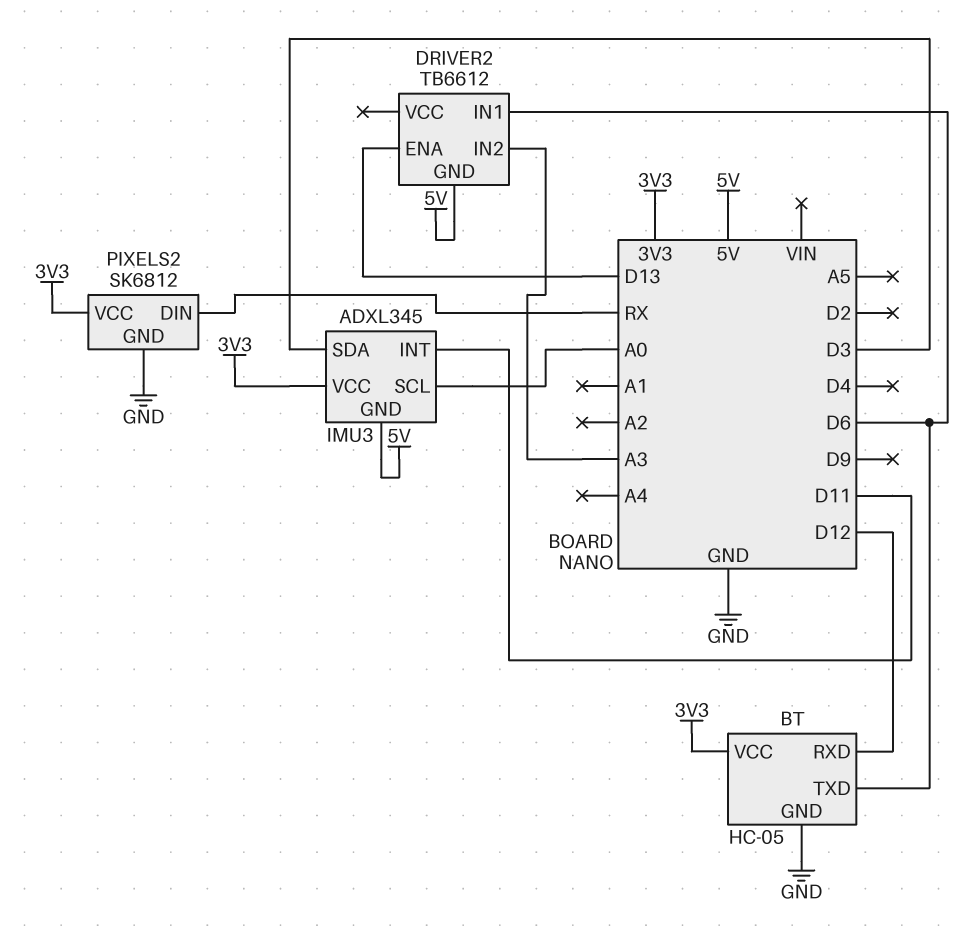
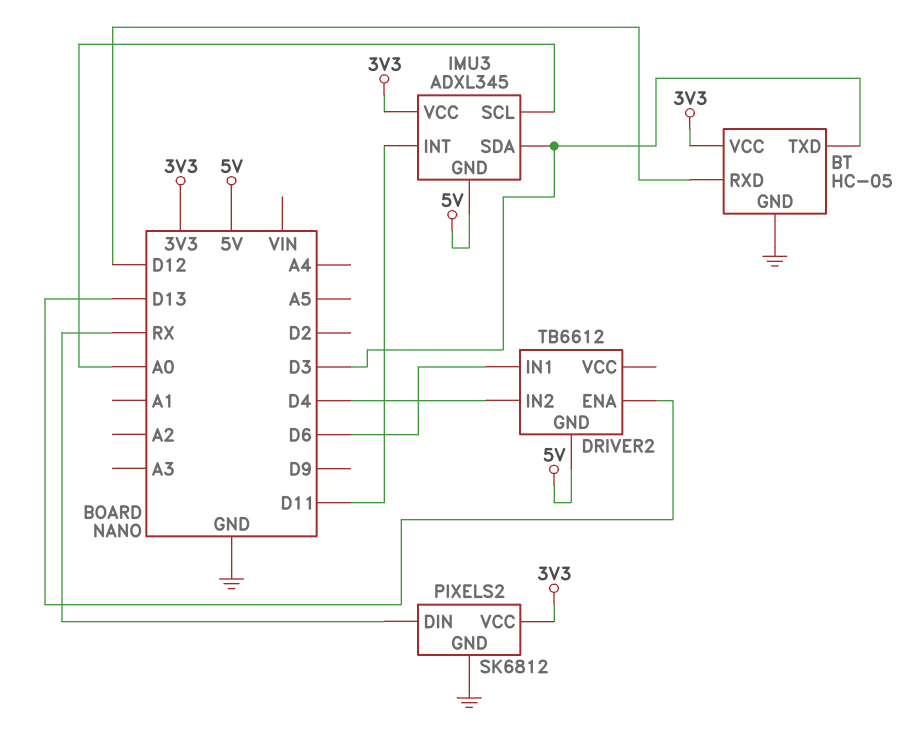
BT pin TXD: D6 -> D3
DRIVER2 pin IN2: A3 -> D4

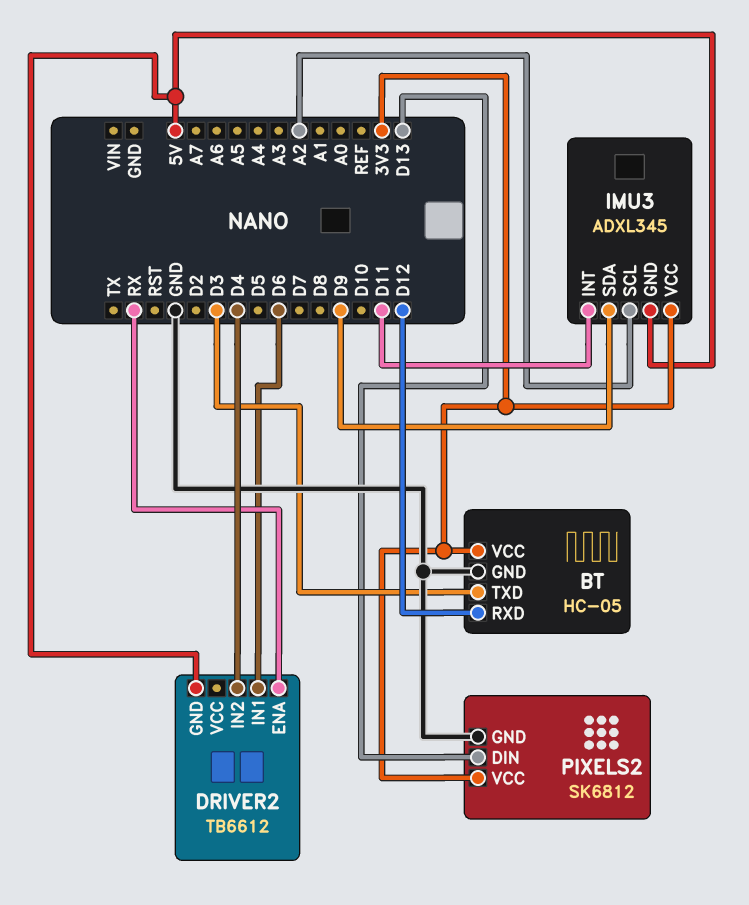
DRIVER2 pin ENA: D13 -> RX
IMU3 pin SCL: A0 -> A2
IMU3 pin SDA: D3 -> D9
PIXELS2 pin DIN: RX -> D13

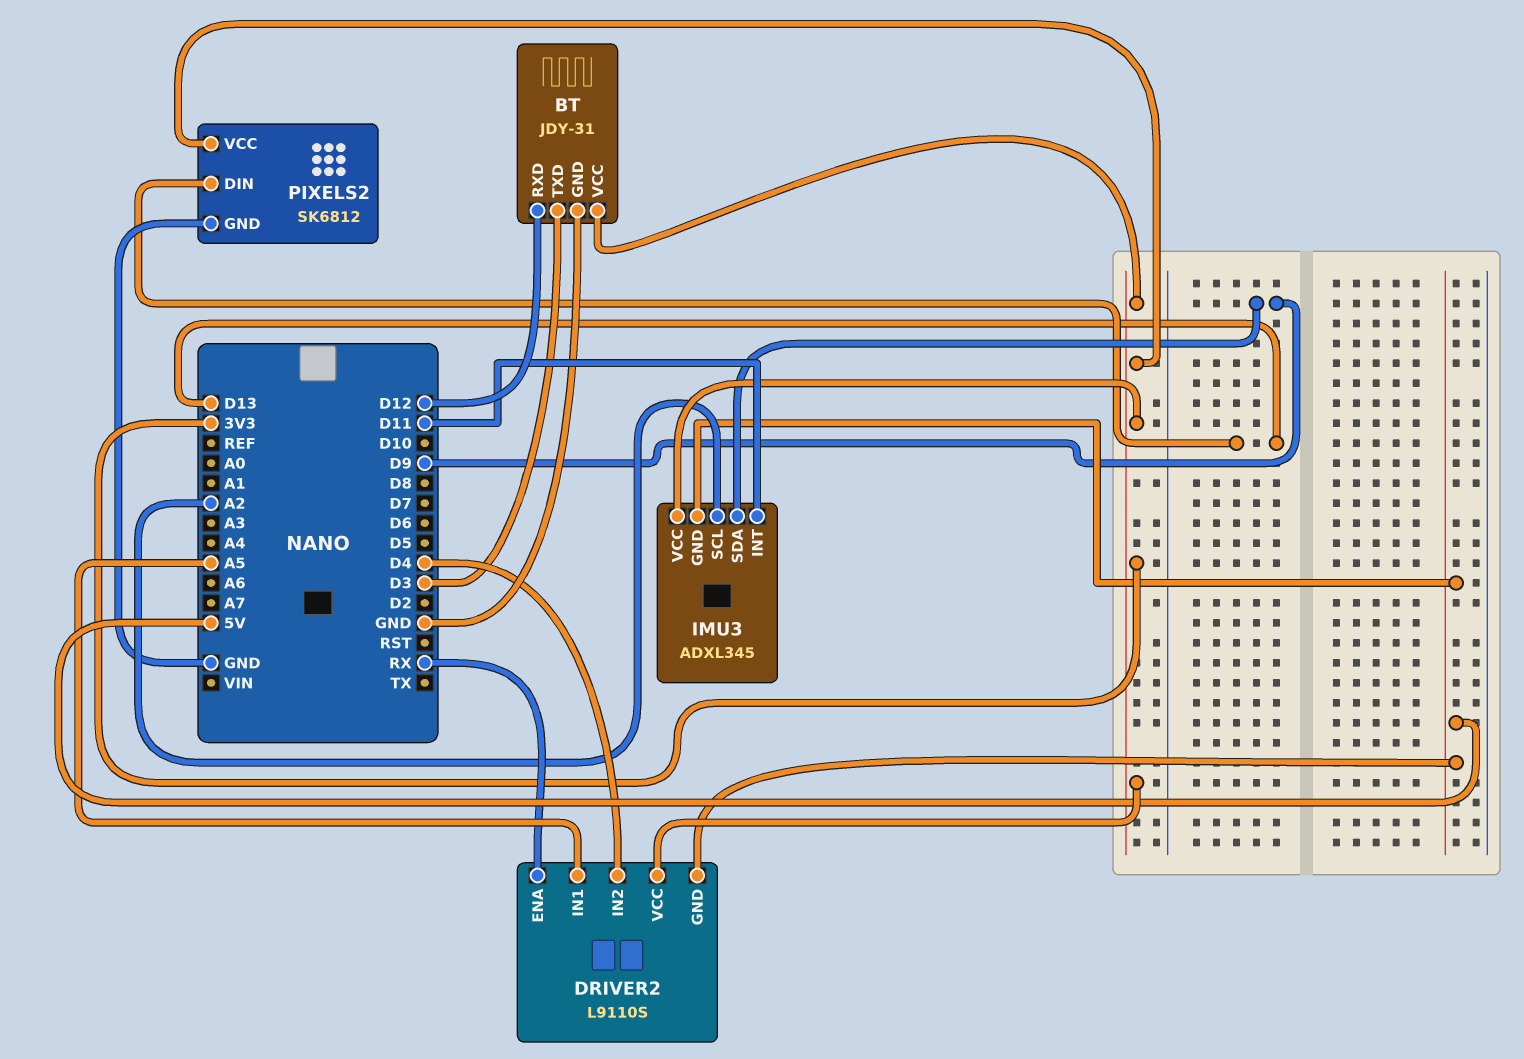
BT: HC-05 -> JDY-31
DRIVER2: TB6612 -> L9110S
DRIVER2 pin IN1: D6 -> A5
DRIVER2 pin VCC: none -> 3V3

